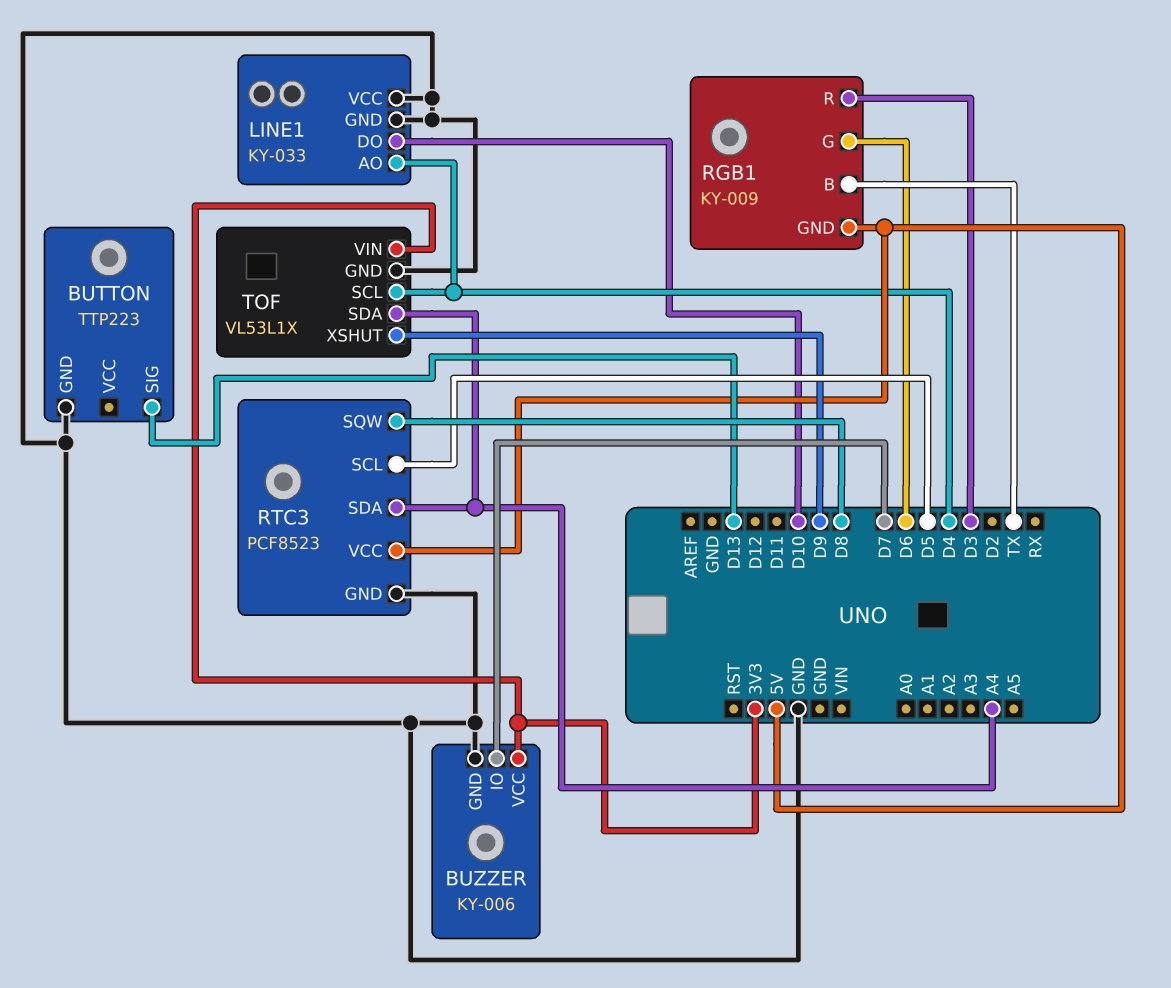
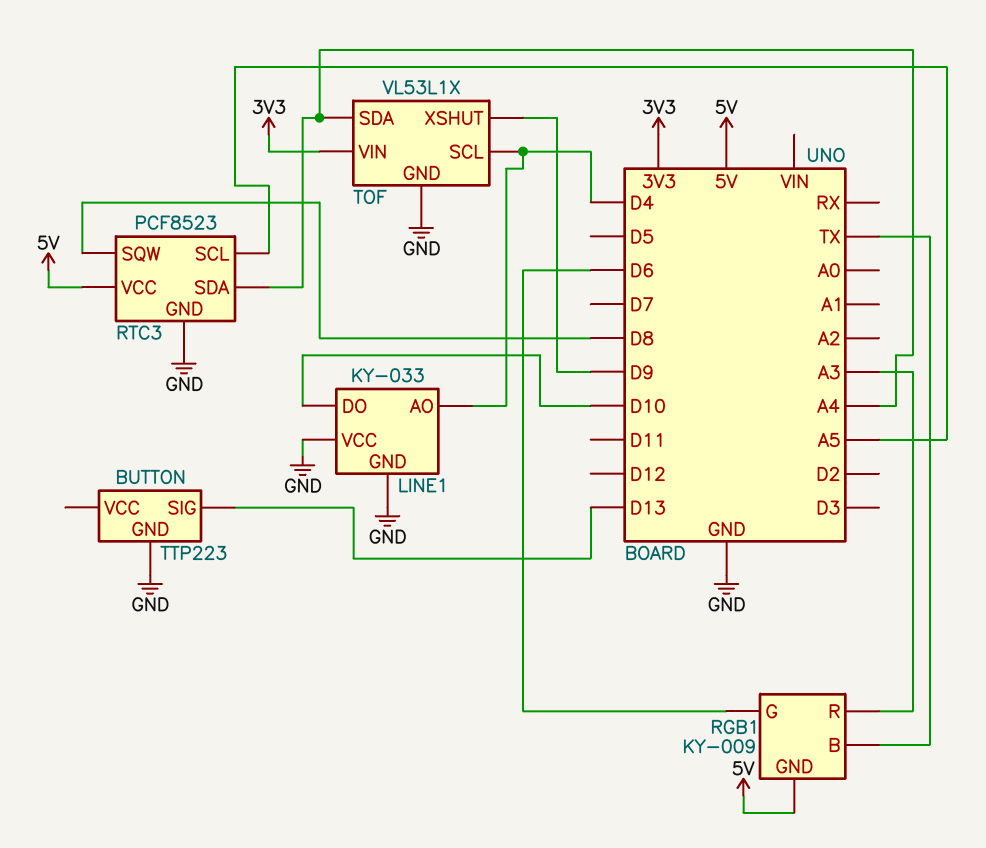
BUZZER: KY-006 -> none
BUZZER pin GND: GND -> none
BUZZER pin IO: D7 -> none
BUZZER pin VCC: 3V3 -> none
RGB1 pin R: D3 -> A3
RTC3 pin SCL: D5 -> A5

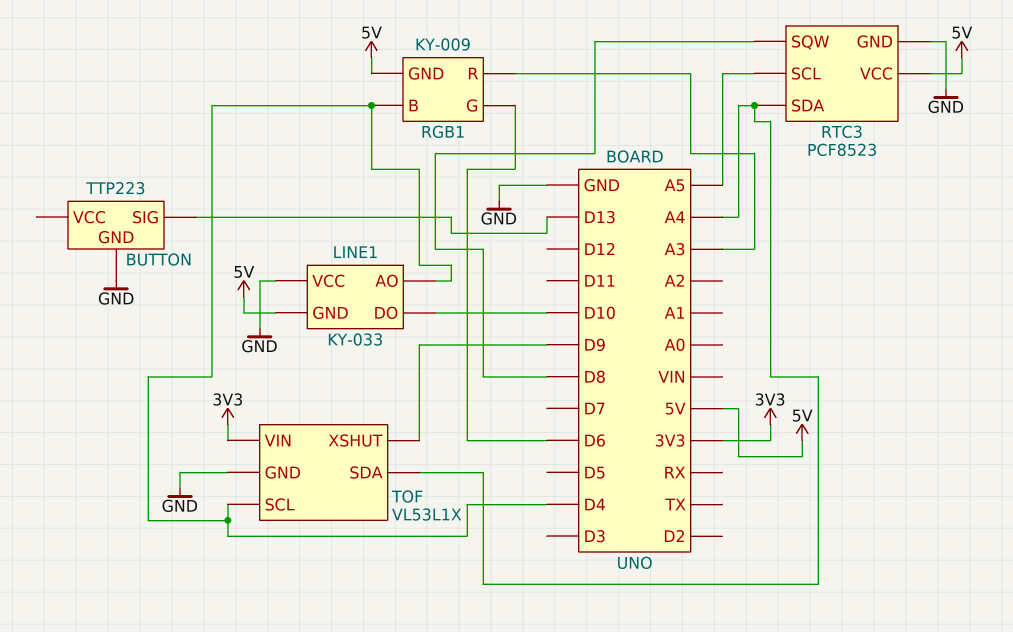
LINE1 pin GND: GND -> 5V
RGB1 pin B: TX -> D4

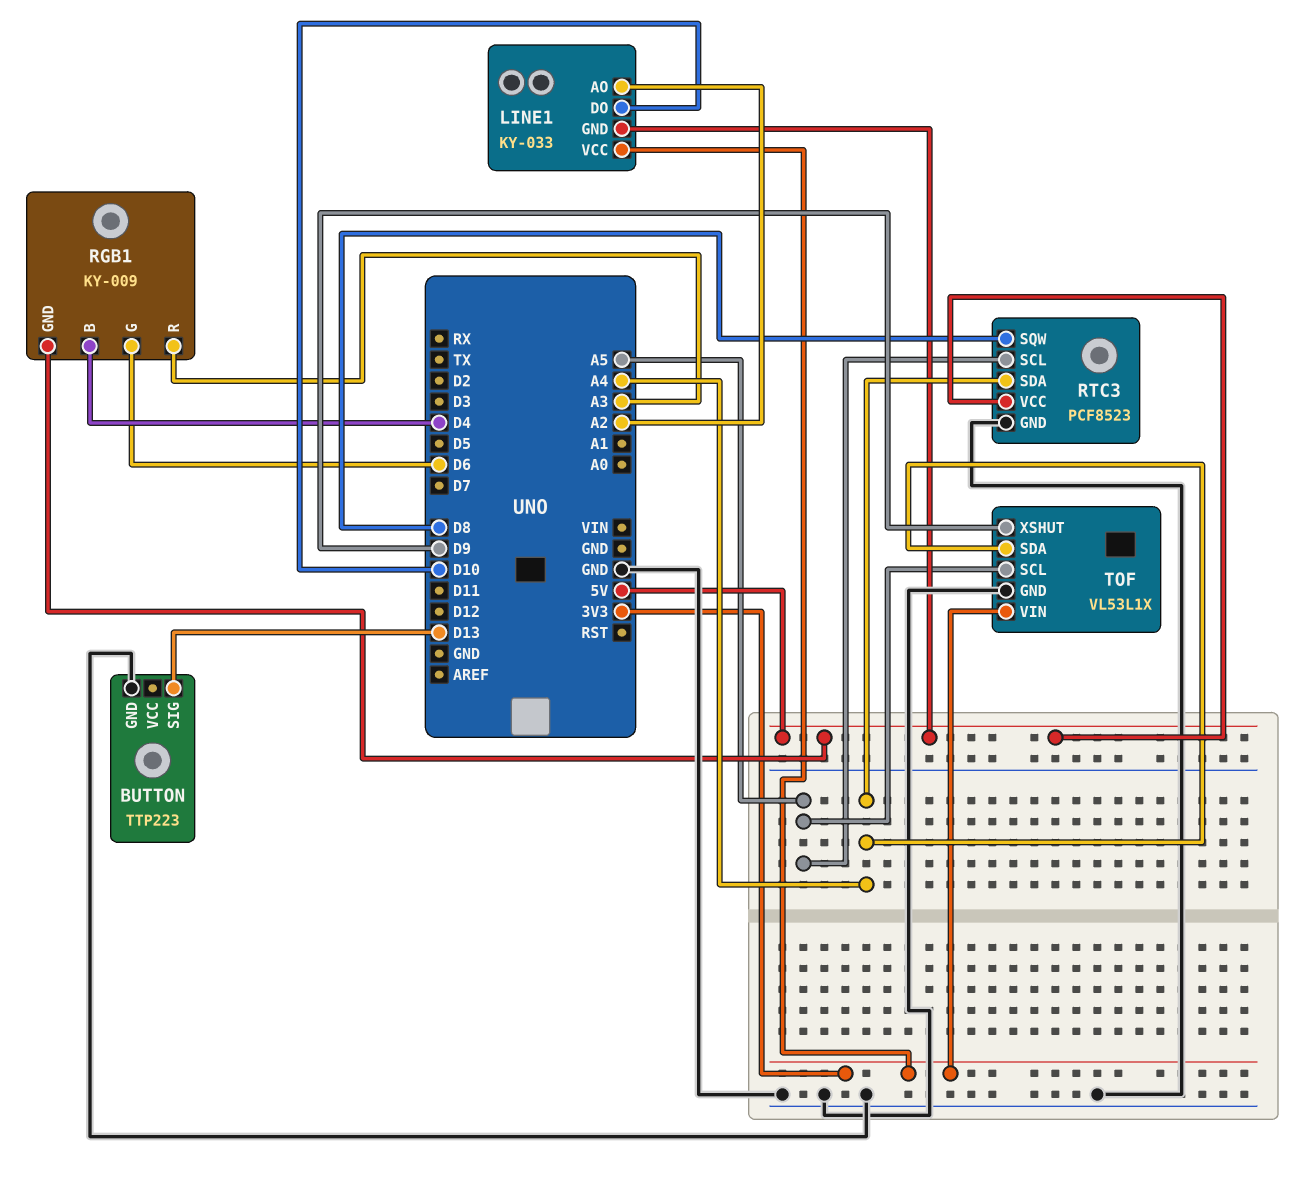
LINE1 pin AO: D4 -> A2
LINE1 pin VCC: GND -> 3V3
TOF pin SCL: D4 -> A5

